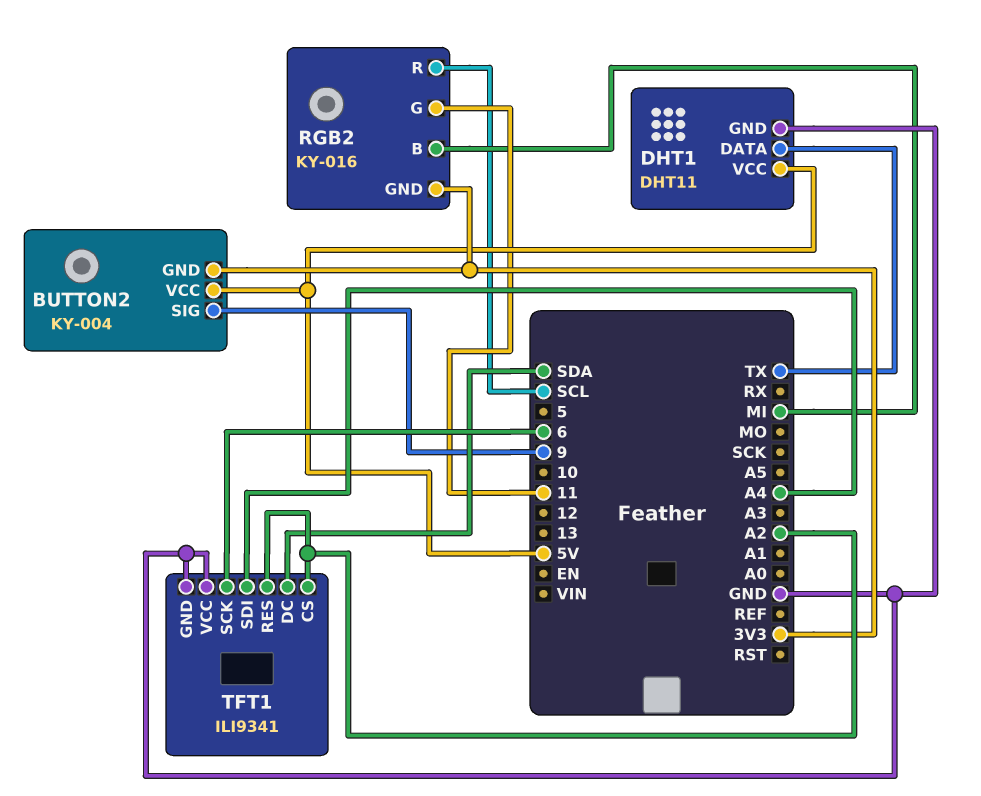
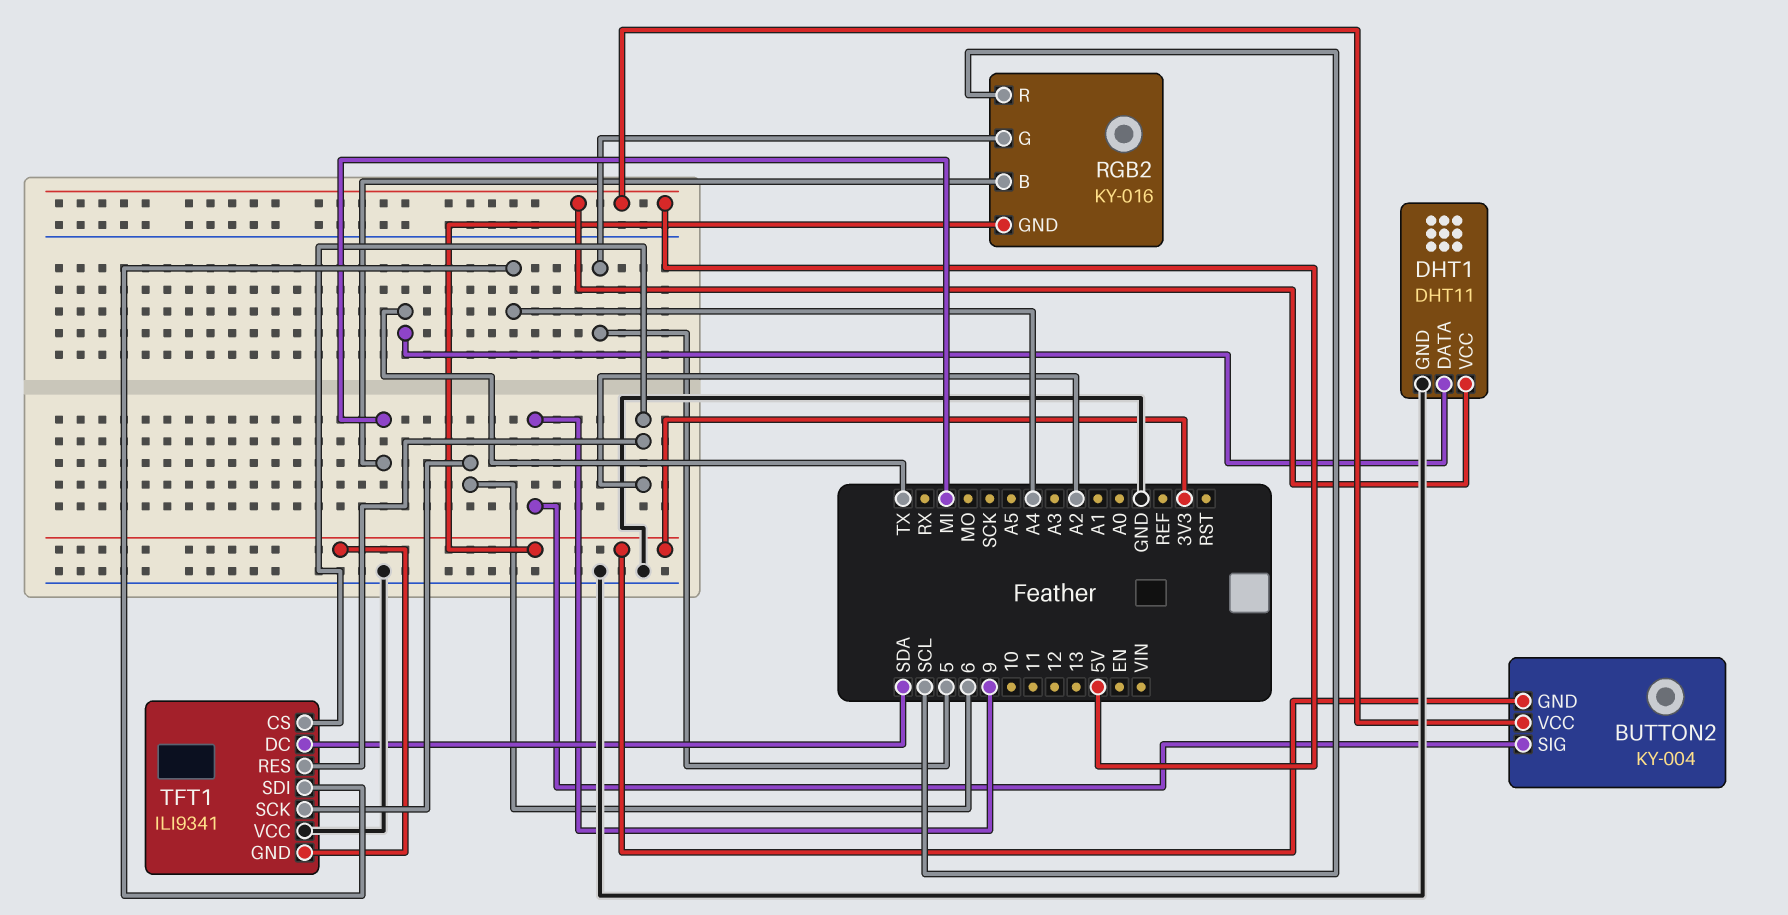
RGB2 pin G: 11 -> 5
TFT1 pin GND: GND -> 3V3

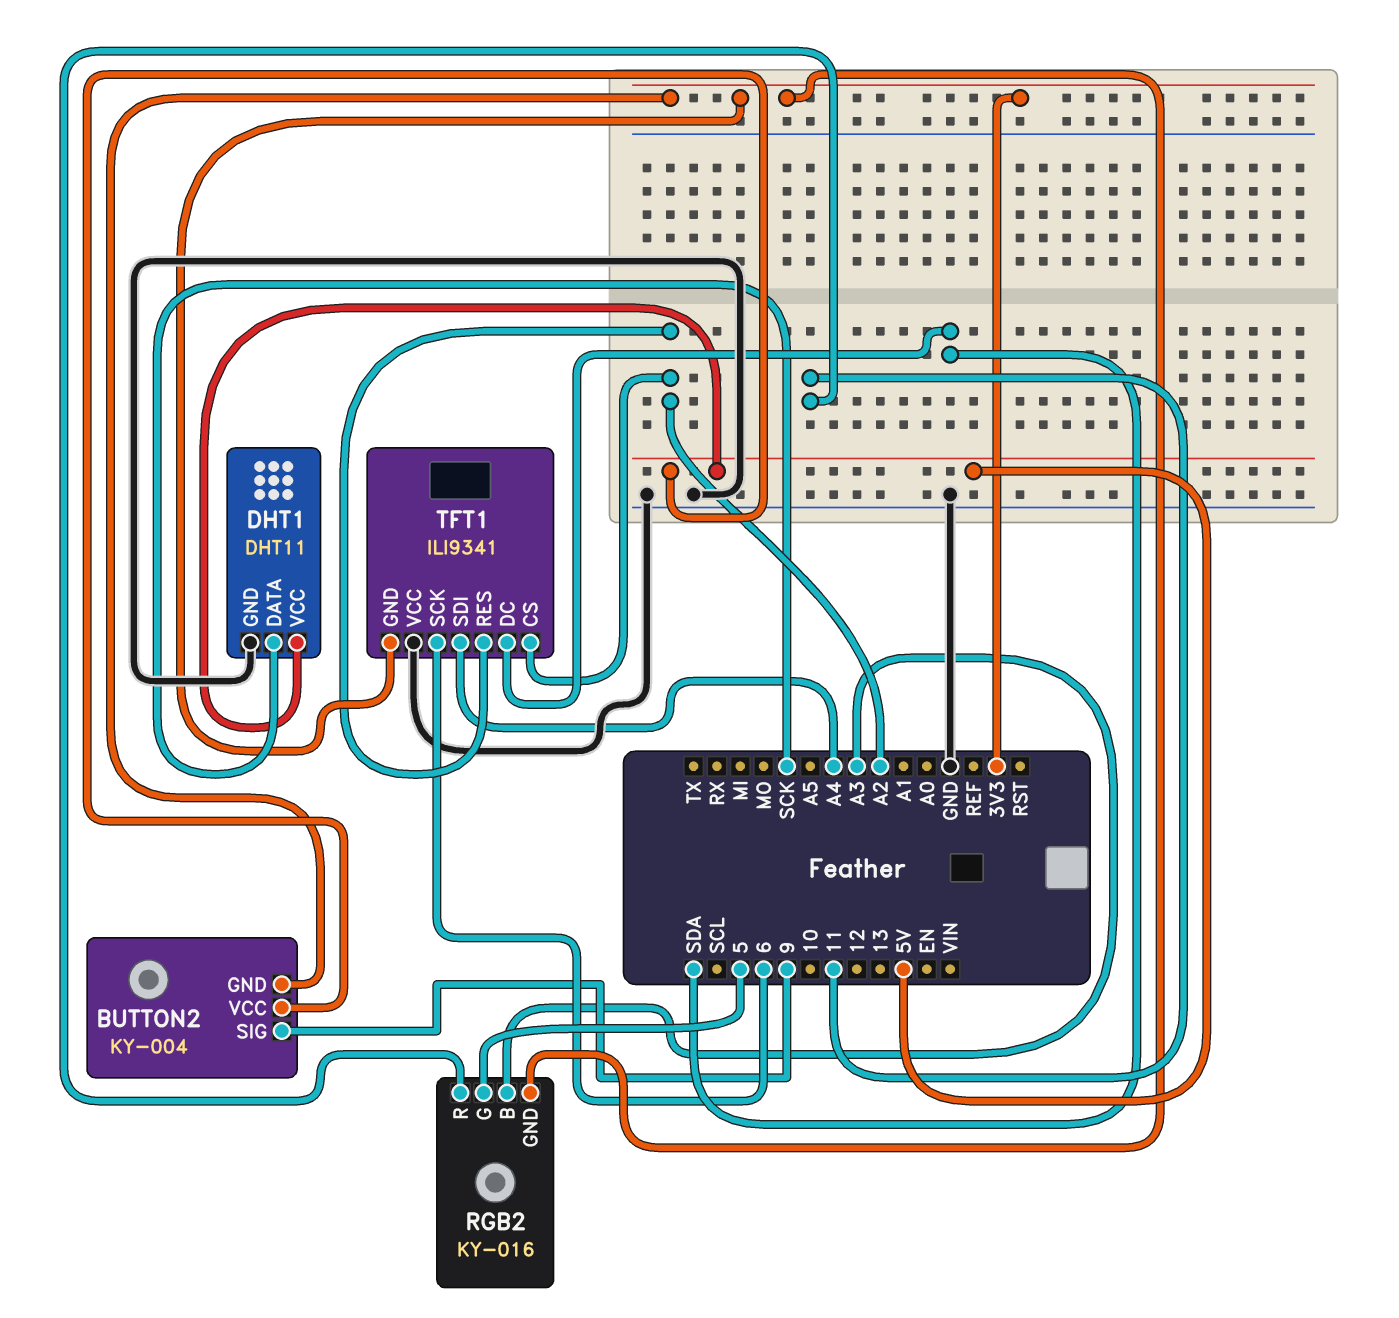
DHT1 pin DATA: TX -> SCK
RGB2 pin B: MI -> A3
RGB2 pin R: SCL -> 11

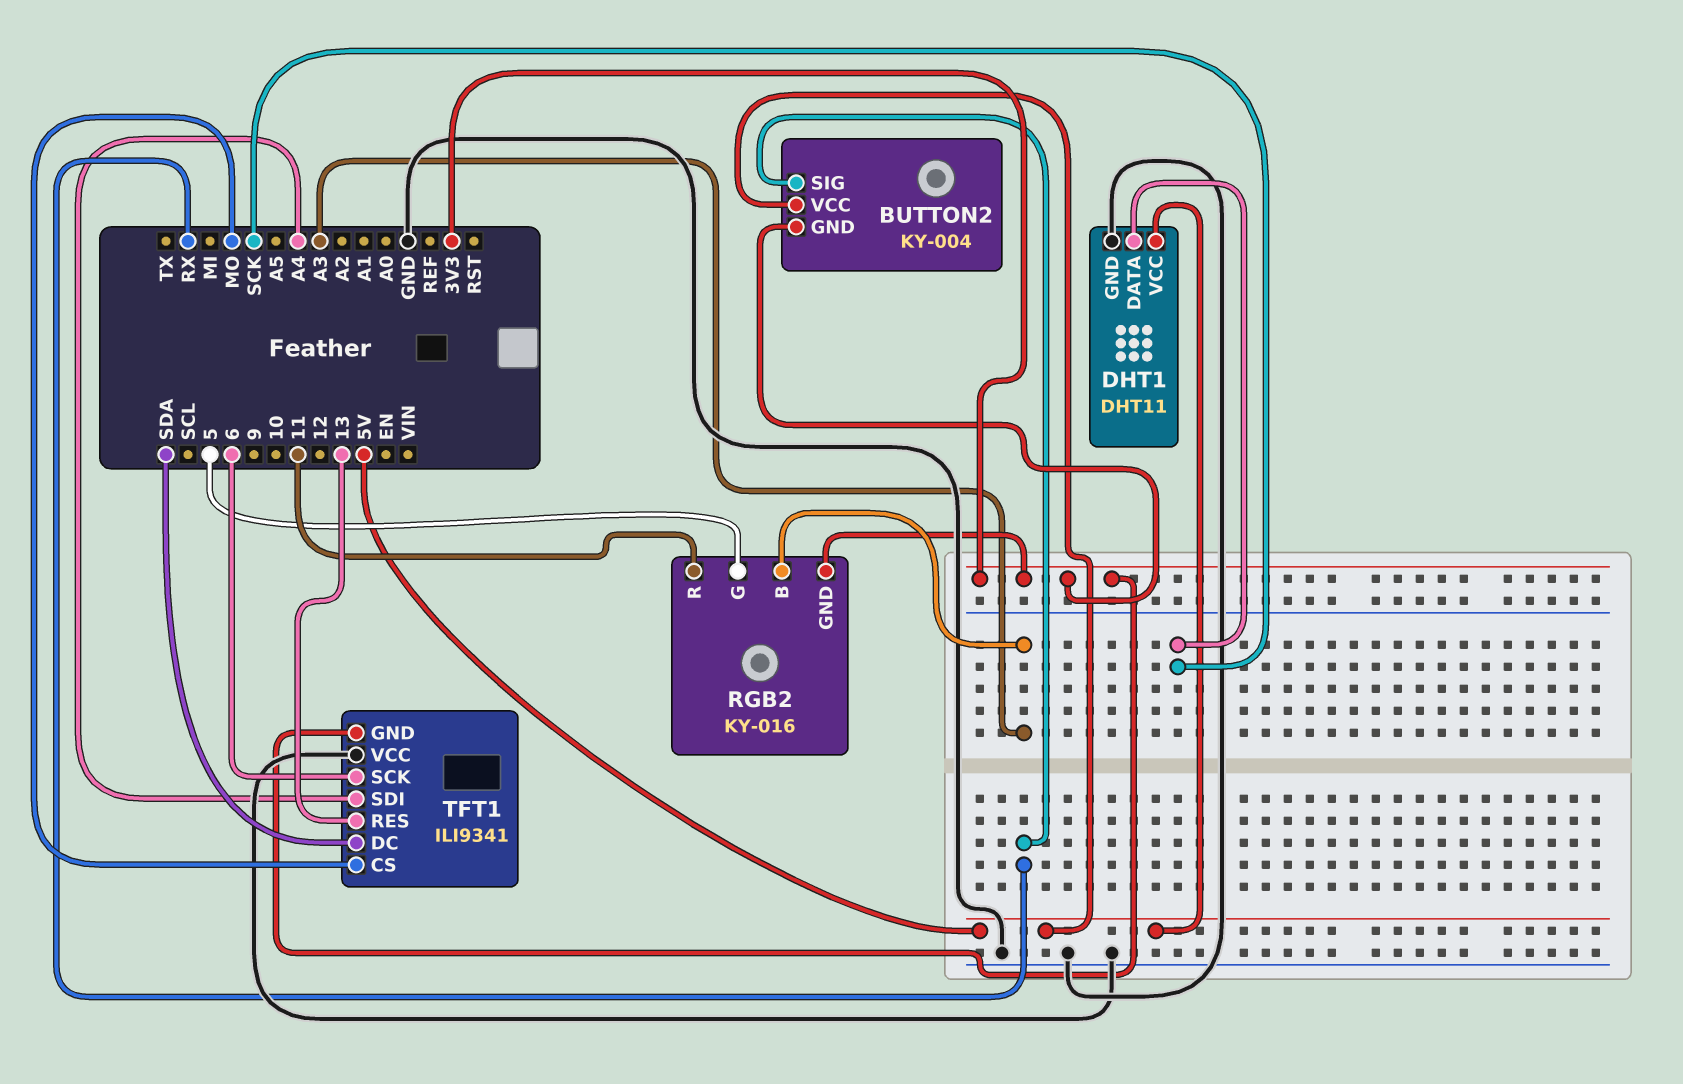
BUTTON2 pin SIG: 9 -> RX
TFT1 pin CS: A2 -> MO
TFT1 pin RES: A2 -> 13

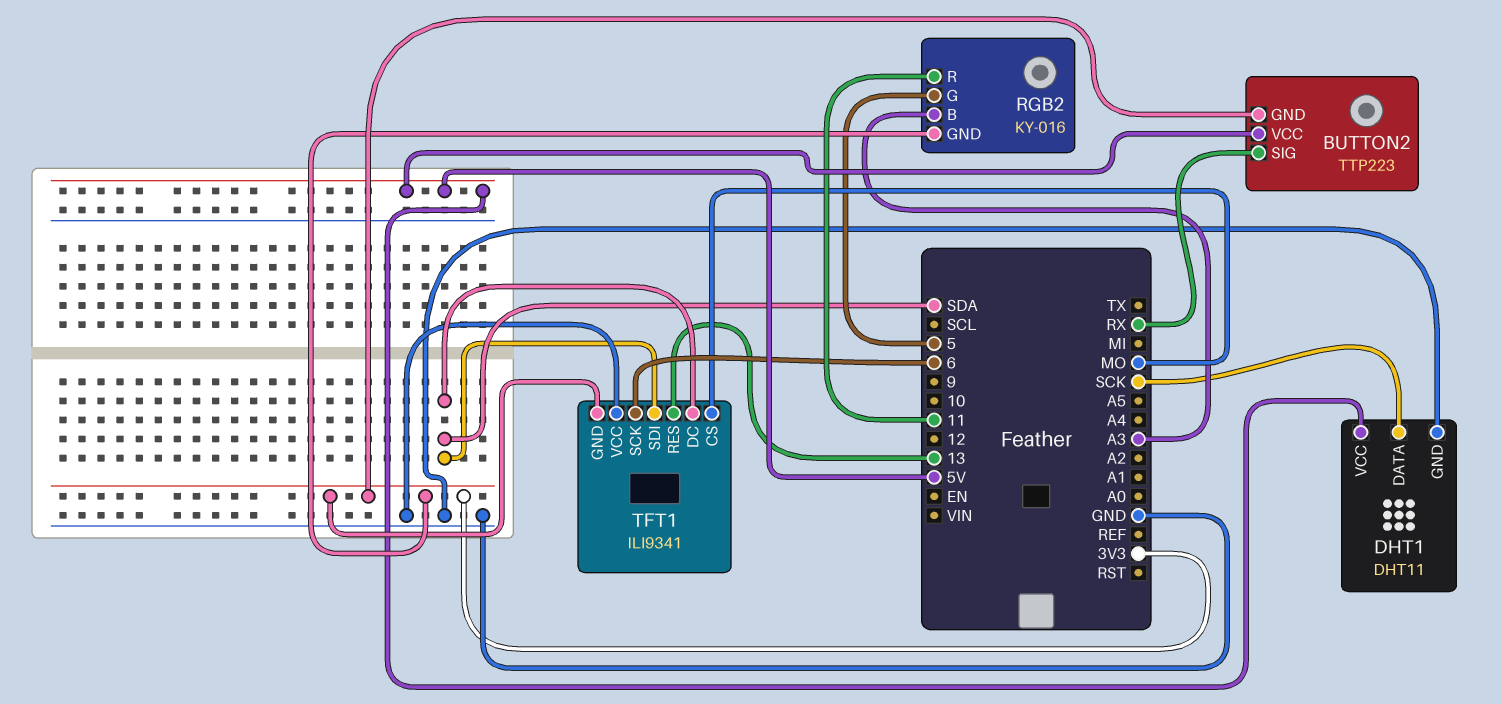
BUTTON2: KY-004 -> TTP223
TFT1 pin SDI: A4 -> SDA

